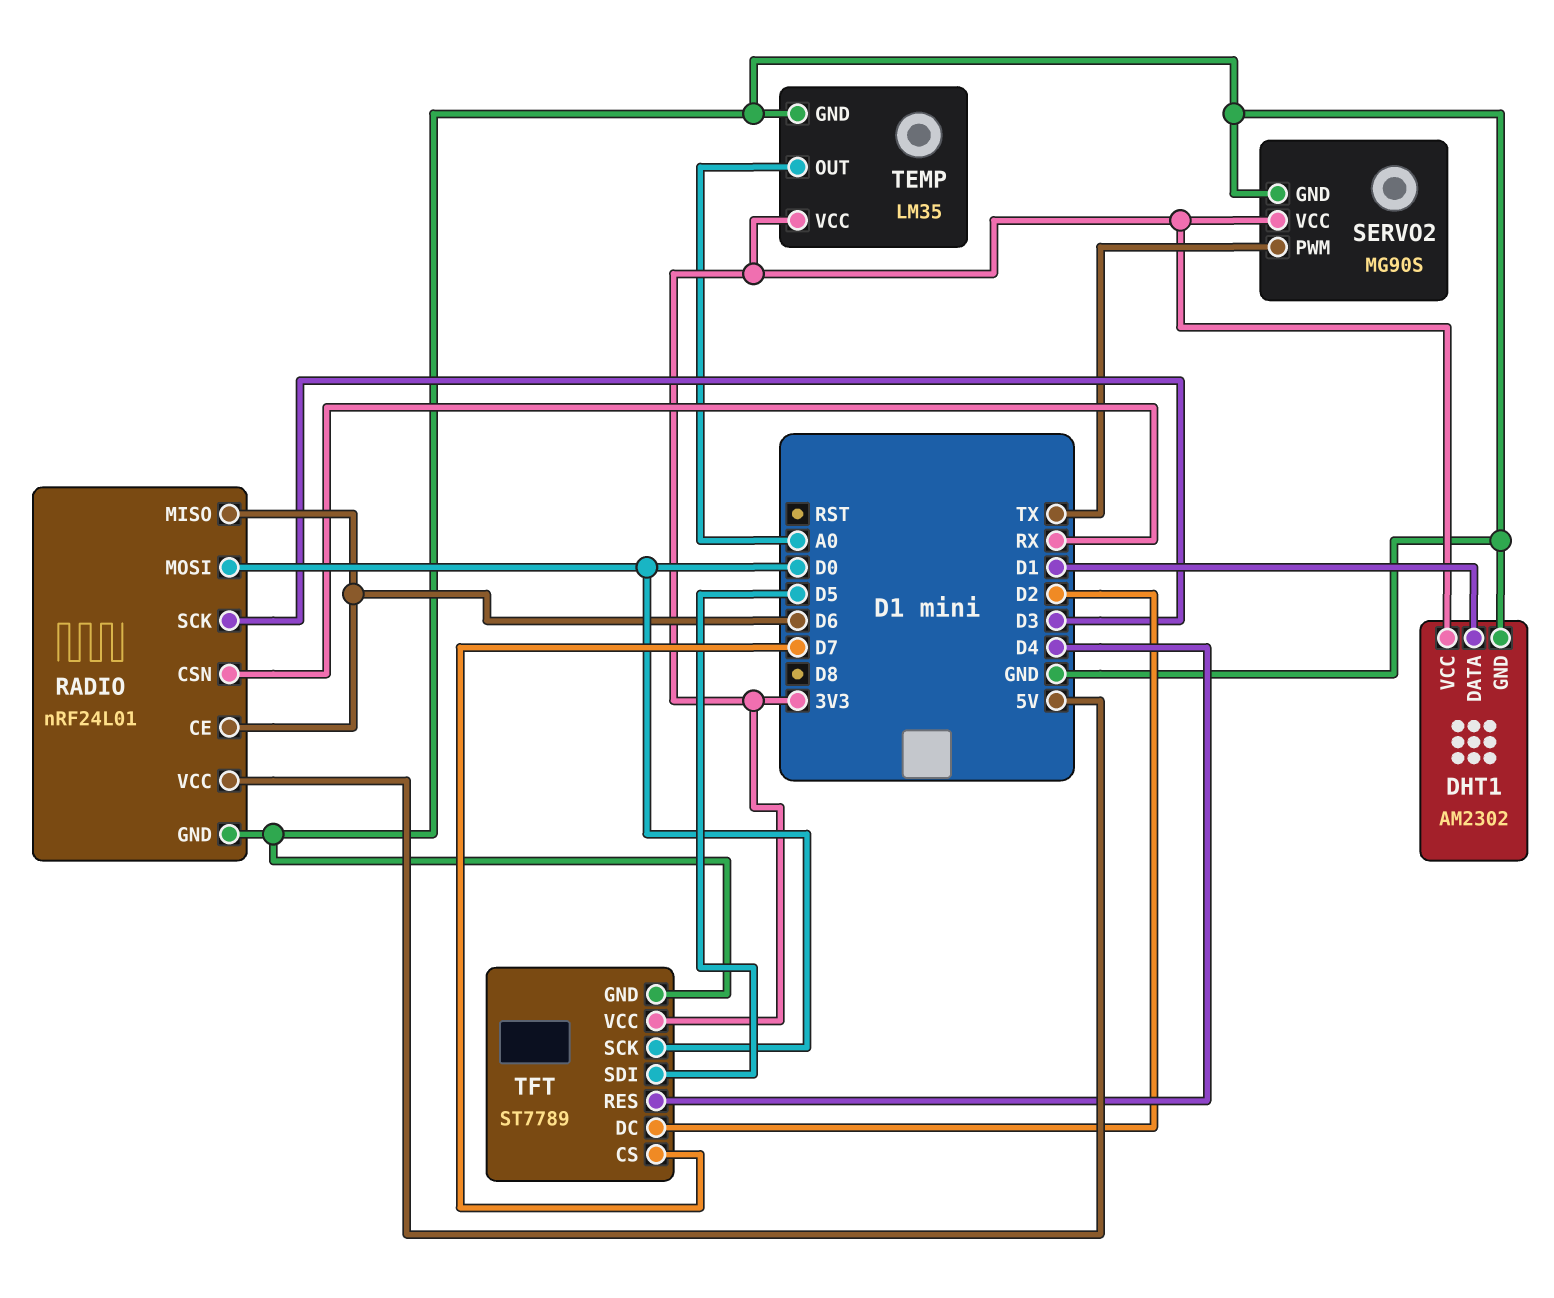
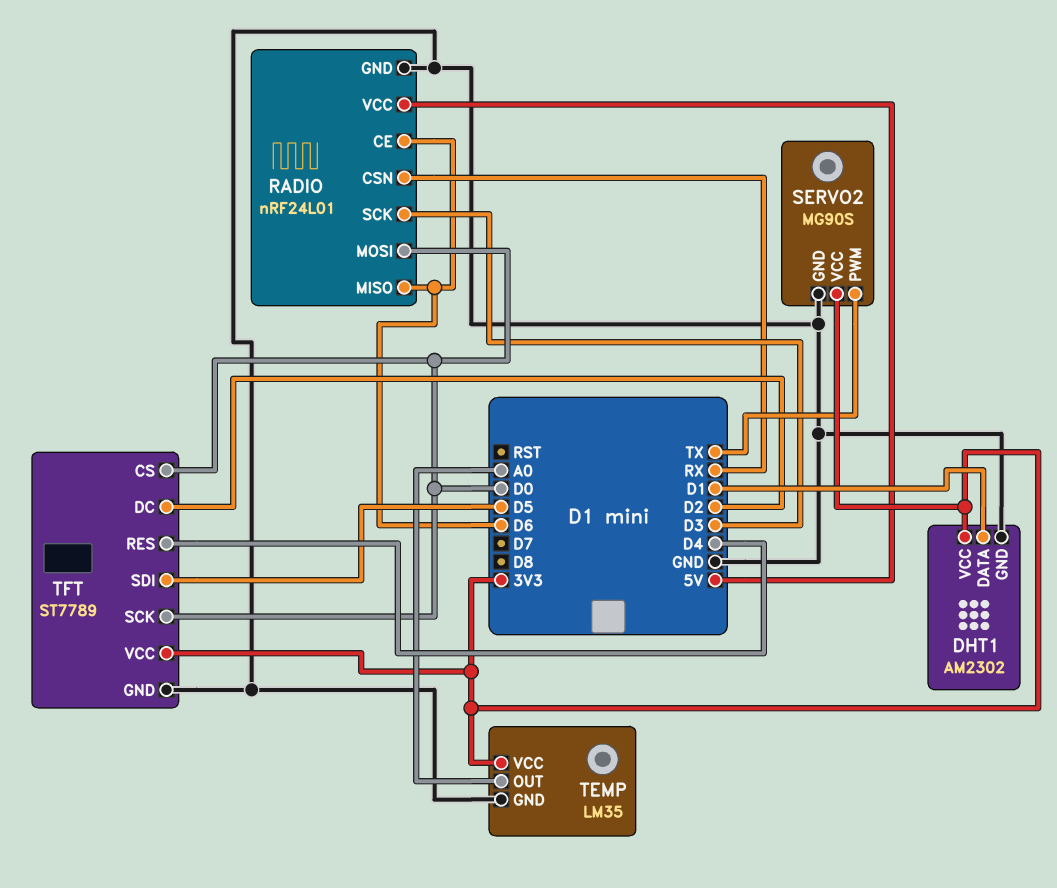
TFT pin CS: D7 -> D0

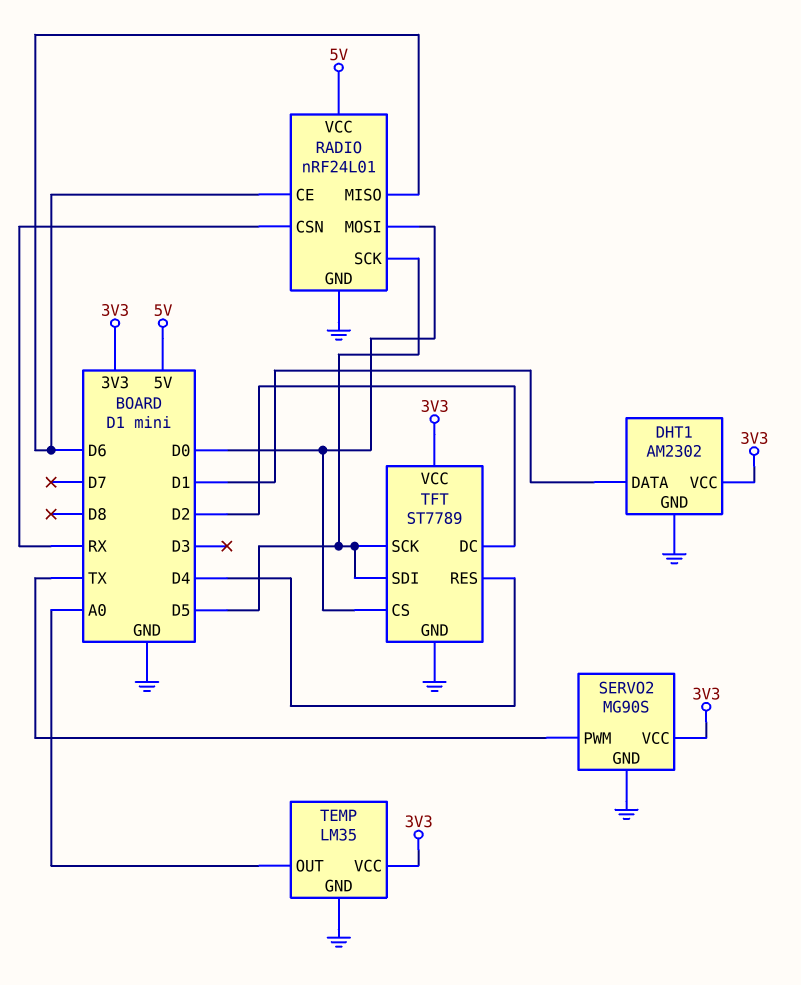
RADIO pin SCK: D3 -> D5
TFT pin SCK: D0 -> D5

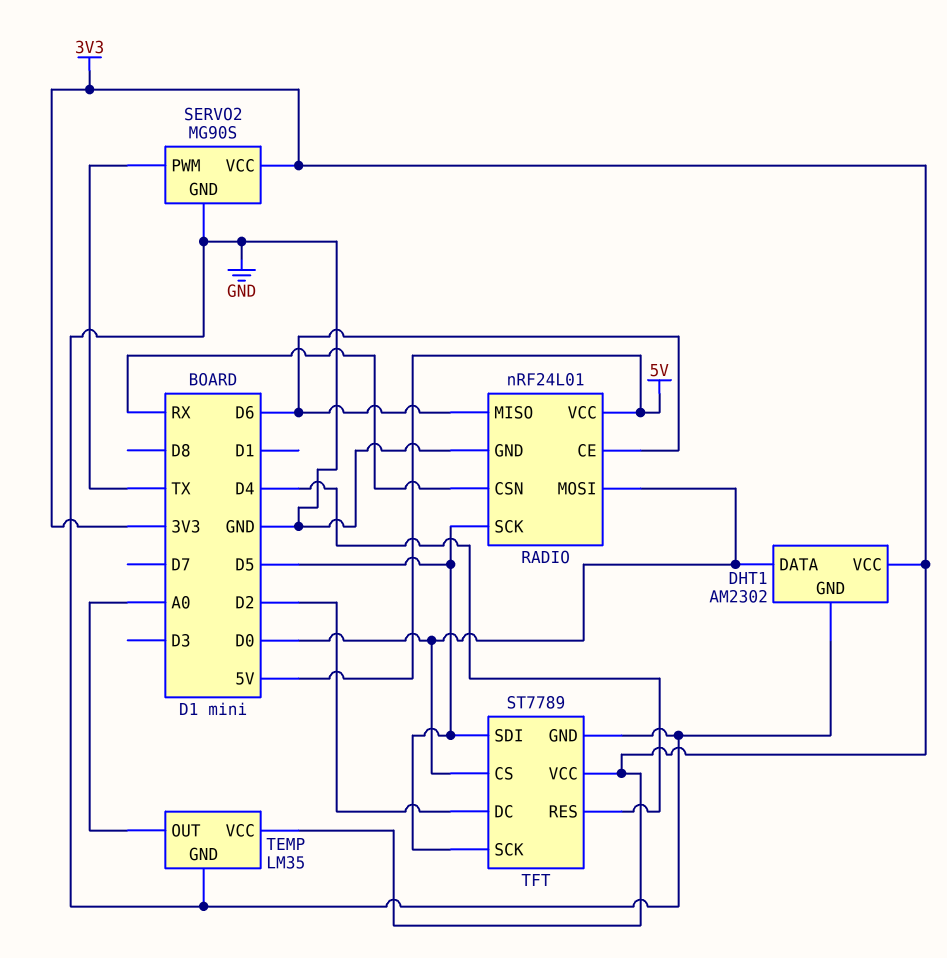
DHT1 pin DATA: D1 -> D0

